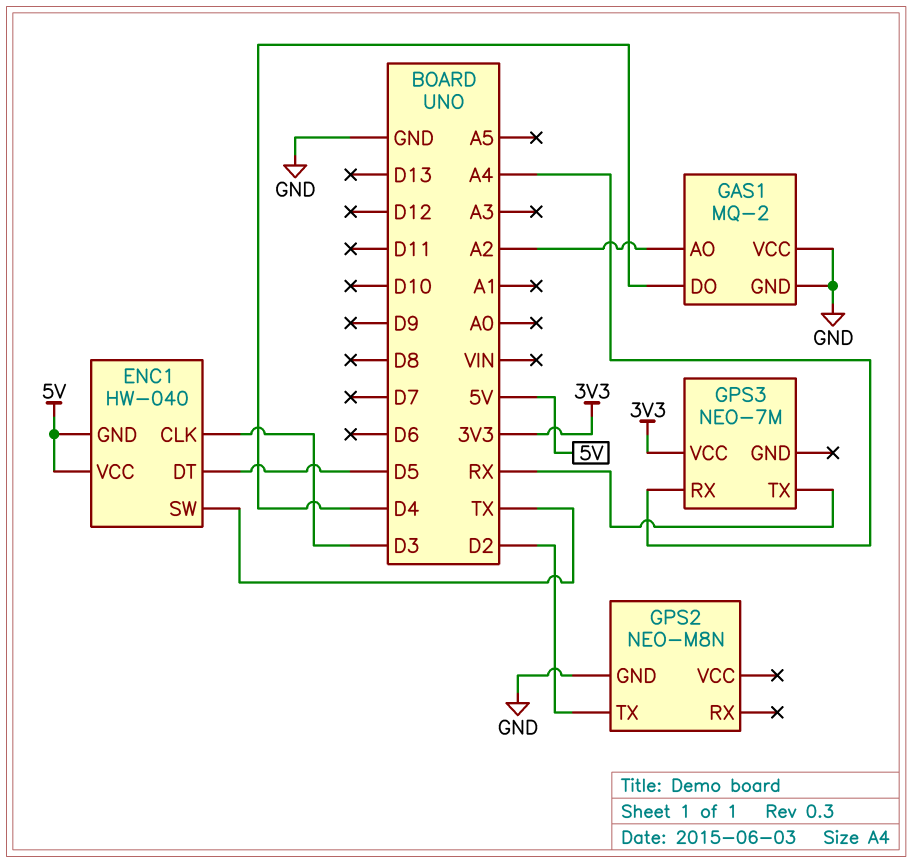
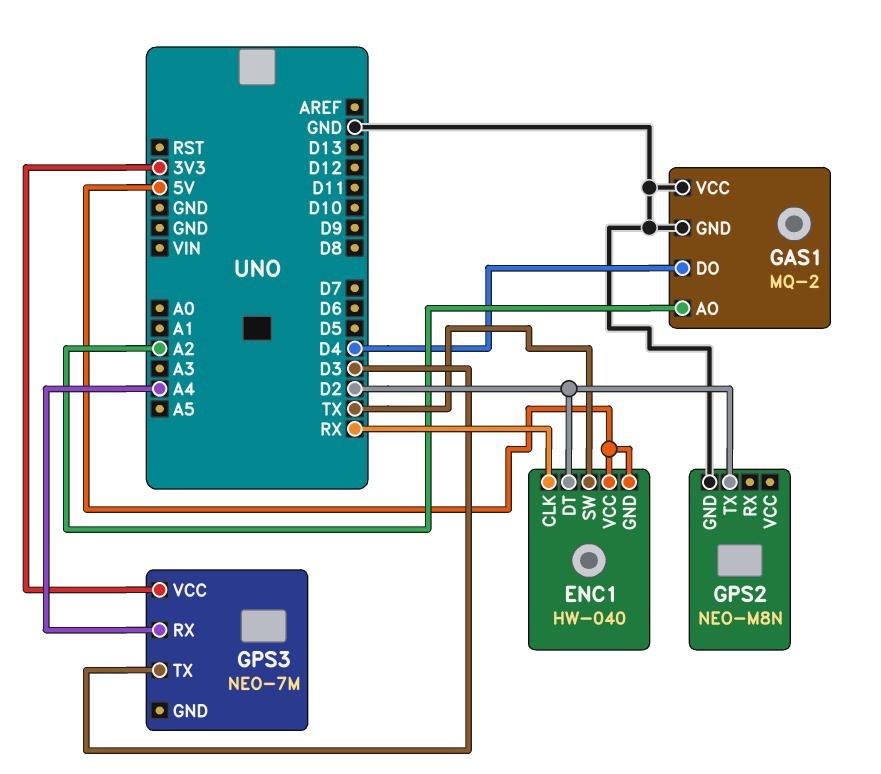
ENC1 pin CLK: D3 -> RX
ENC1 pin DT: D5 -> D2
GPS3 pin TX: RX -> D3

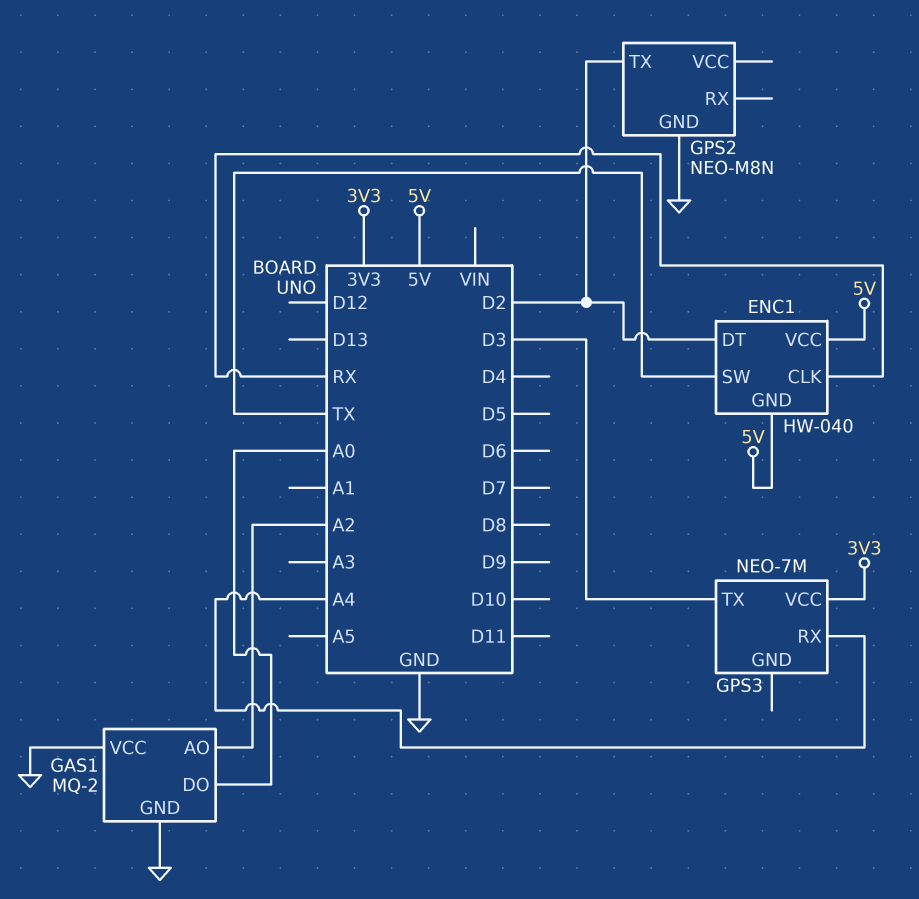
GAS1 pin DO: D4 -> A0

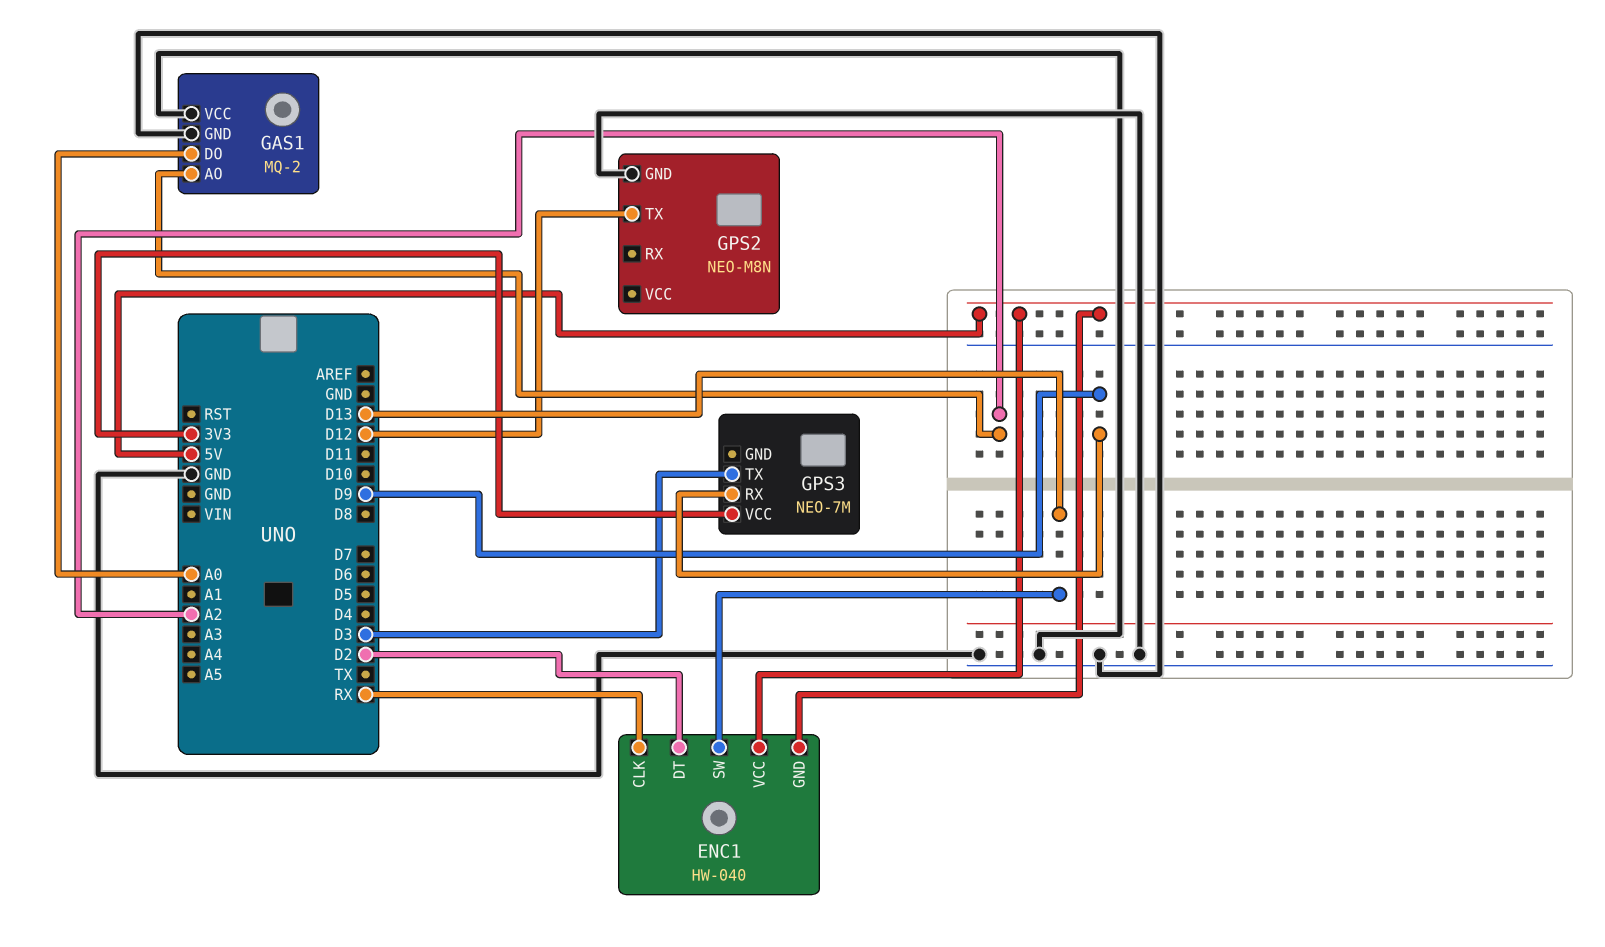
ENC1 pin SW: TX -> D13
GPS2 pin TX: D2 -> D12
GPS3 pin RX: A4 -> D9

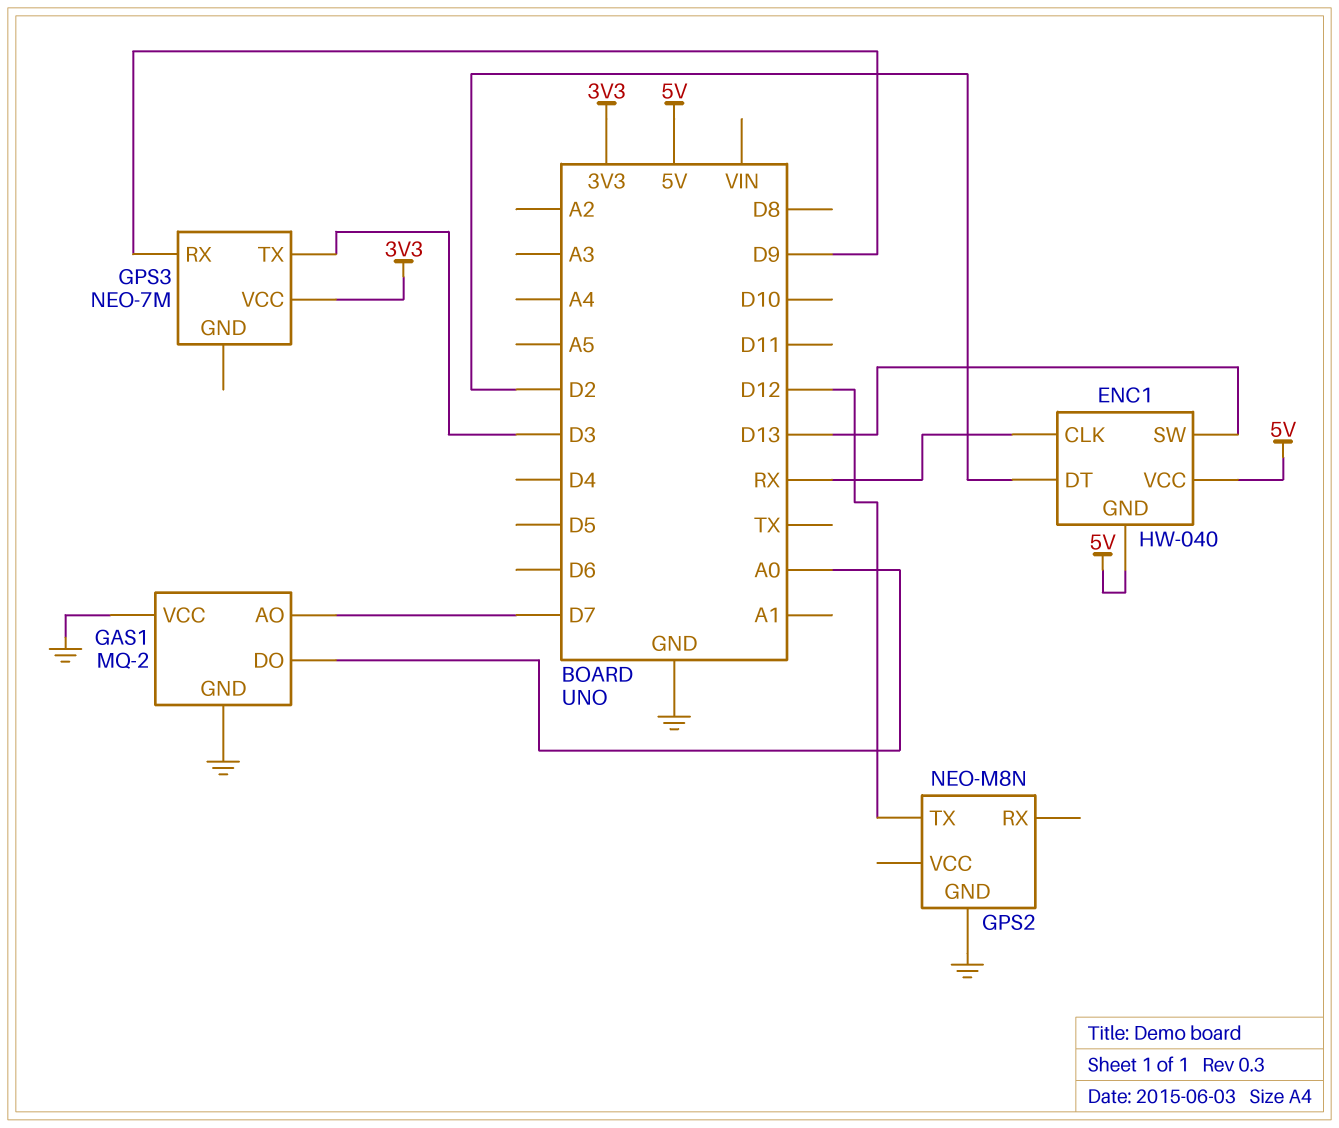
GAS1 pin AO: A2 -> D7

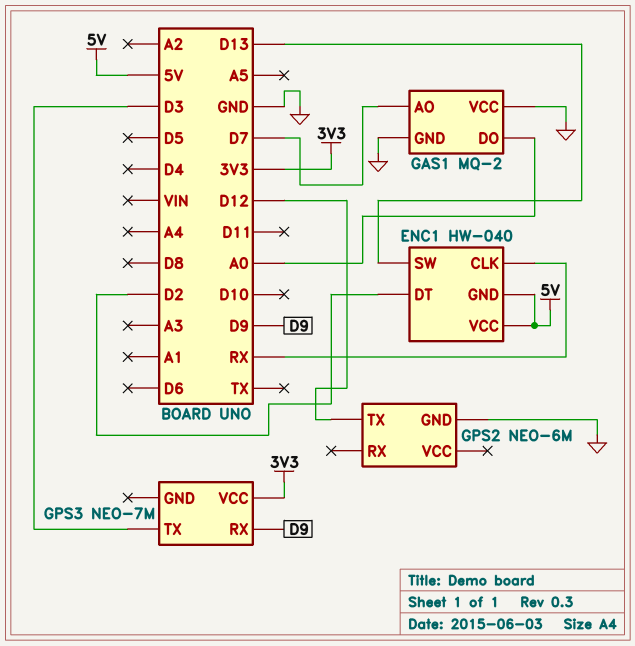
GPS2: NEO-M8N -> NEO-6M

